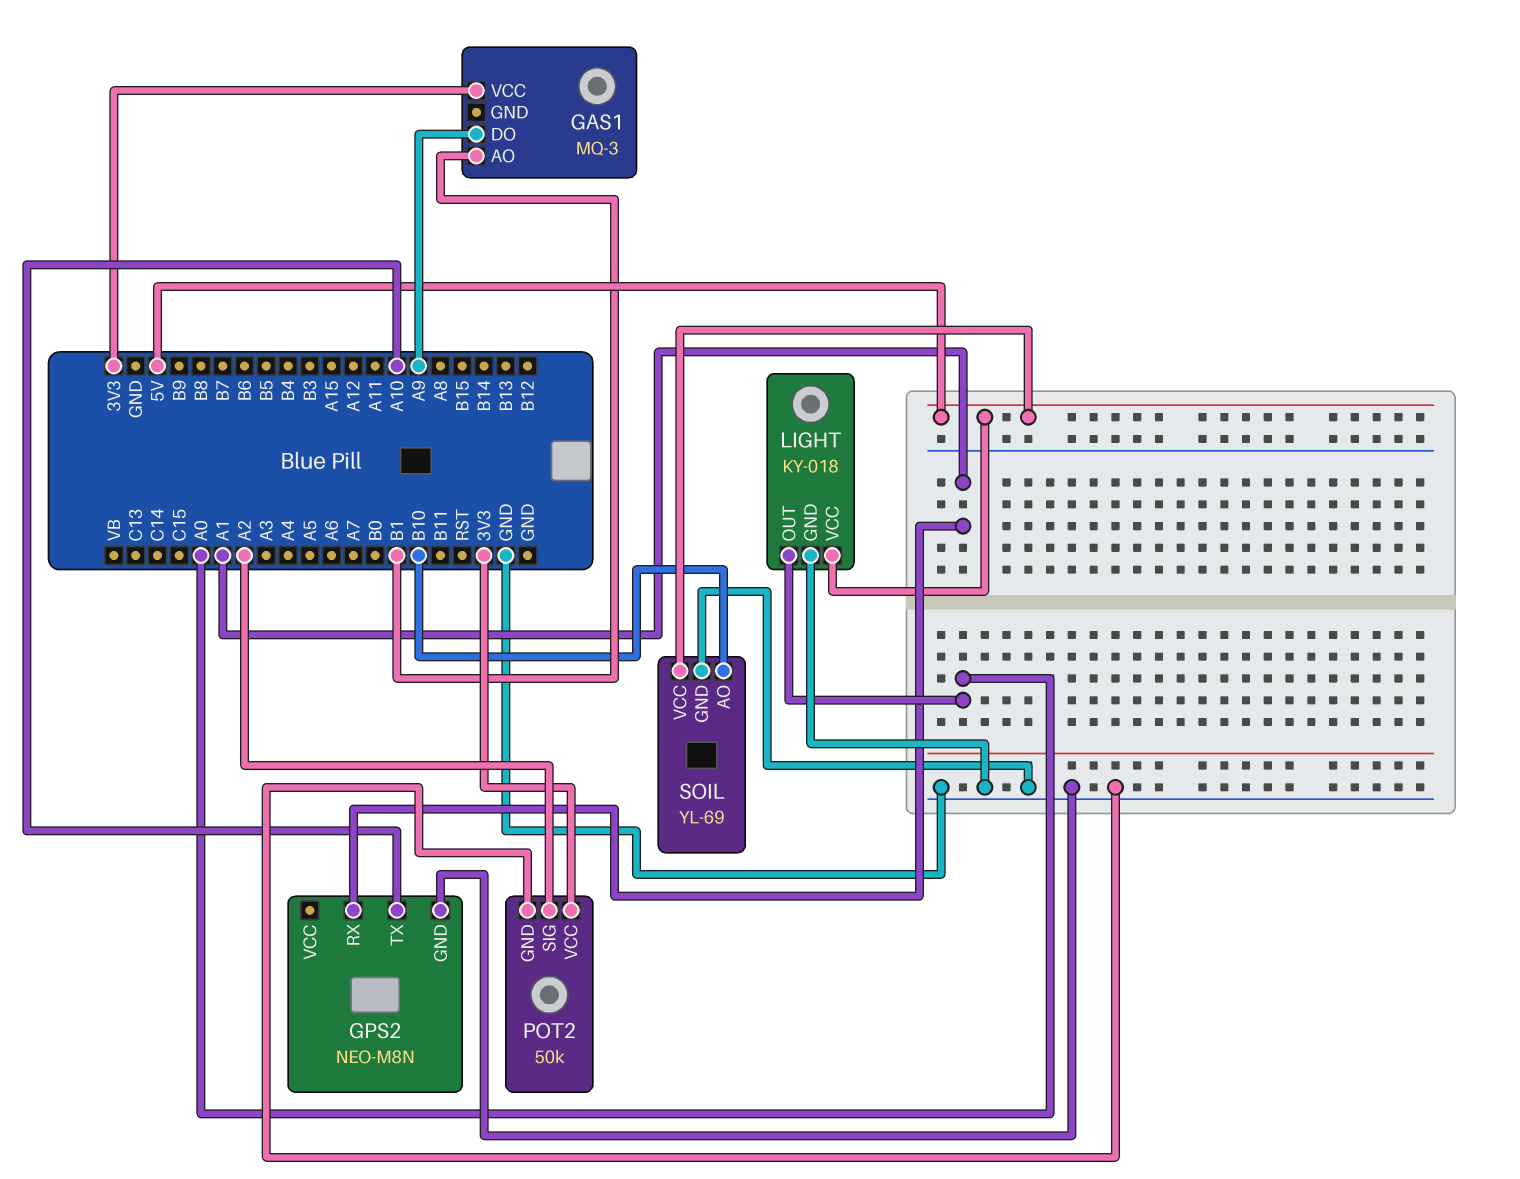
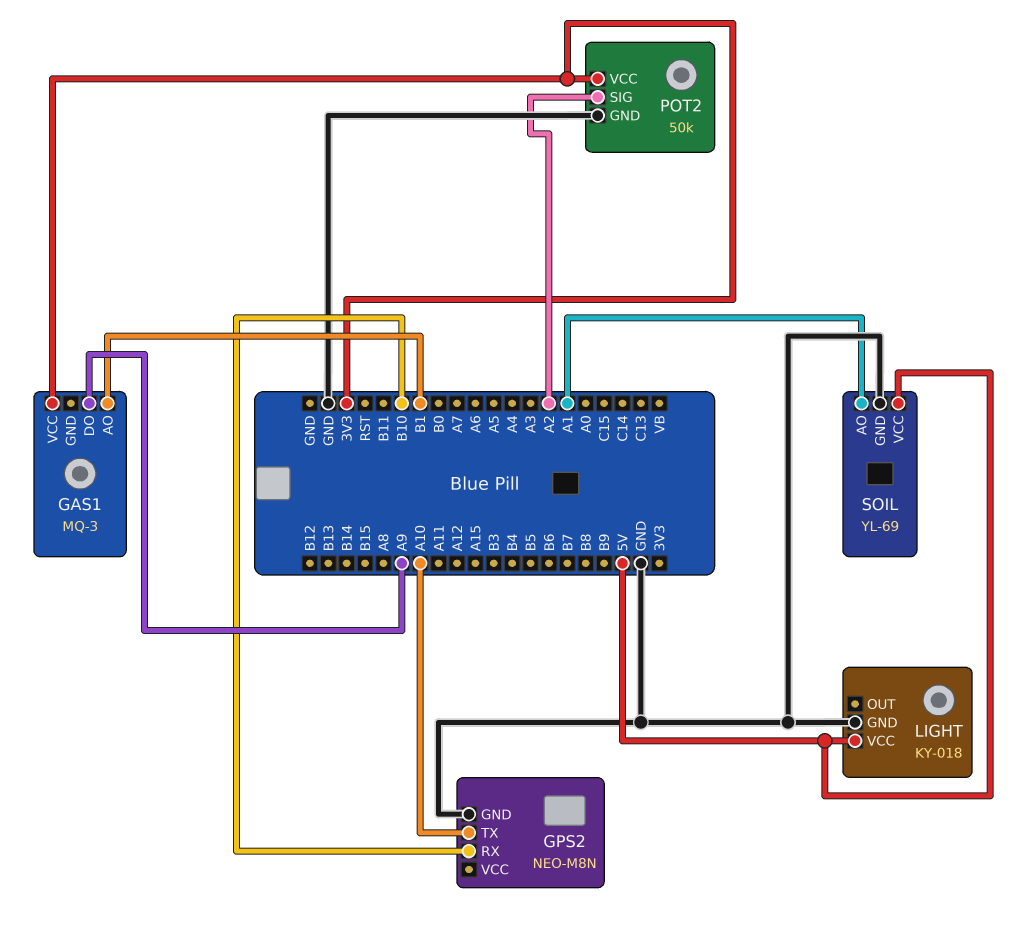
GPS2 pin RX: A1 -> B10
LIGHT pin OUT: A0 -> none
SOIL pin AO: B10 -> A1

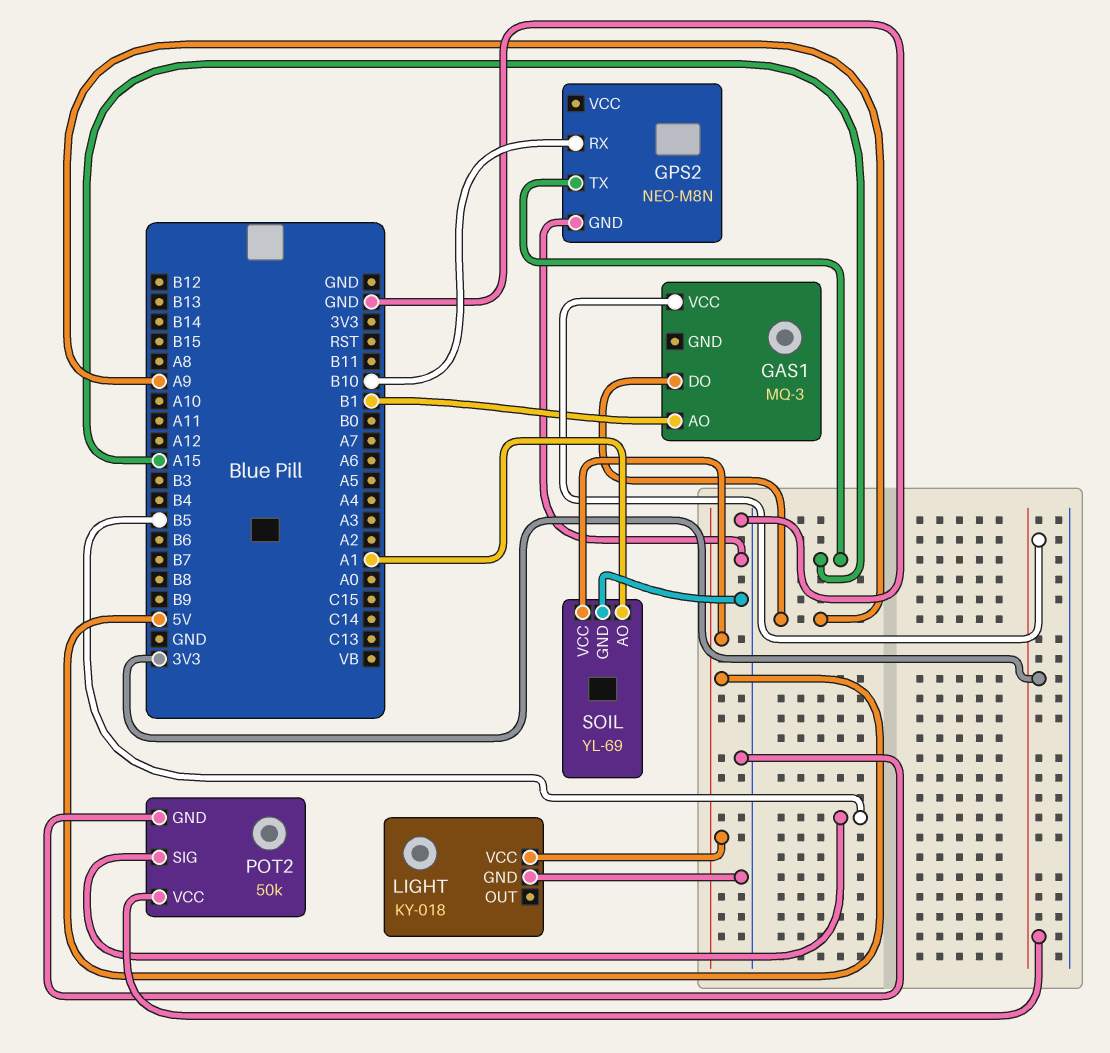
GPS2 pin TX: A10 -> A15
POT2 pin SIG: A2 -> B5

